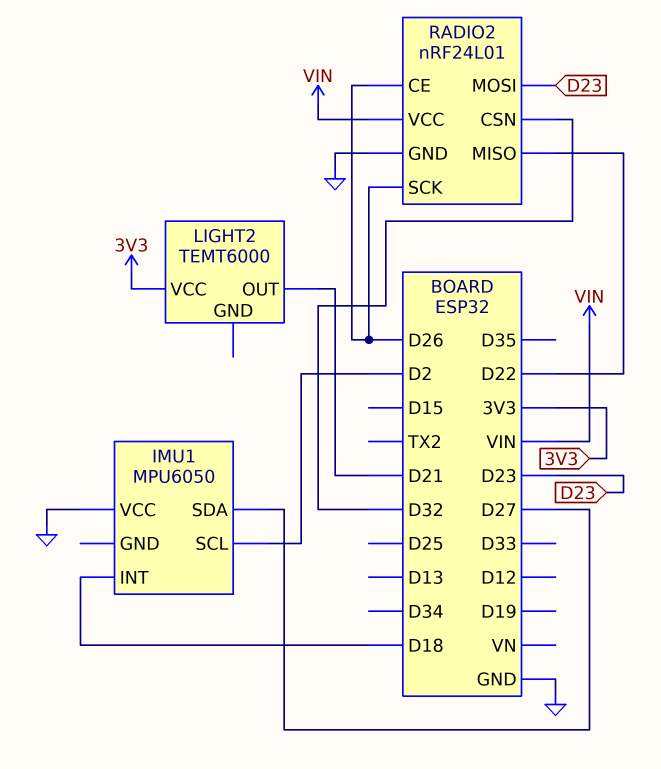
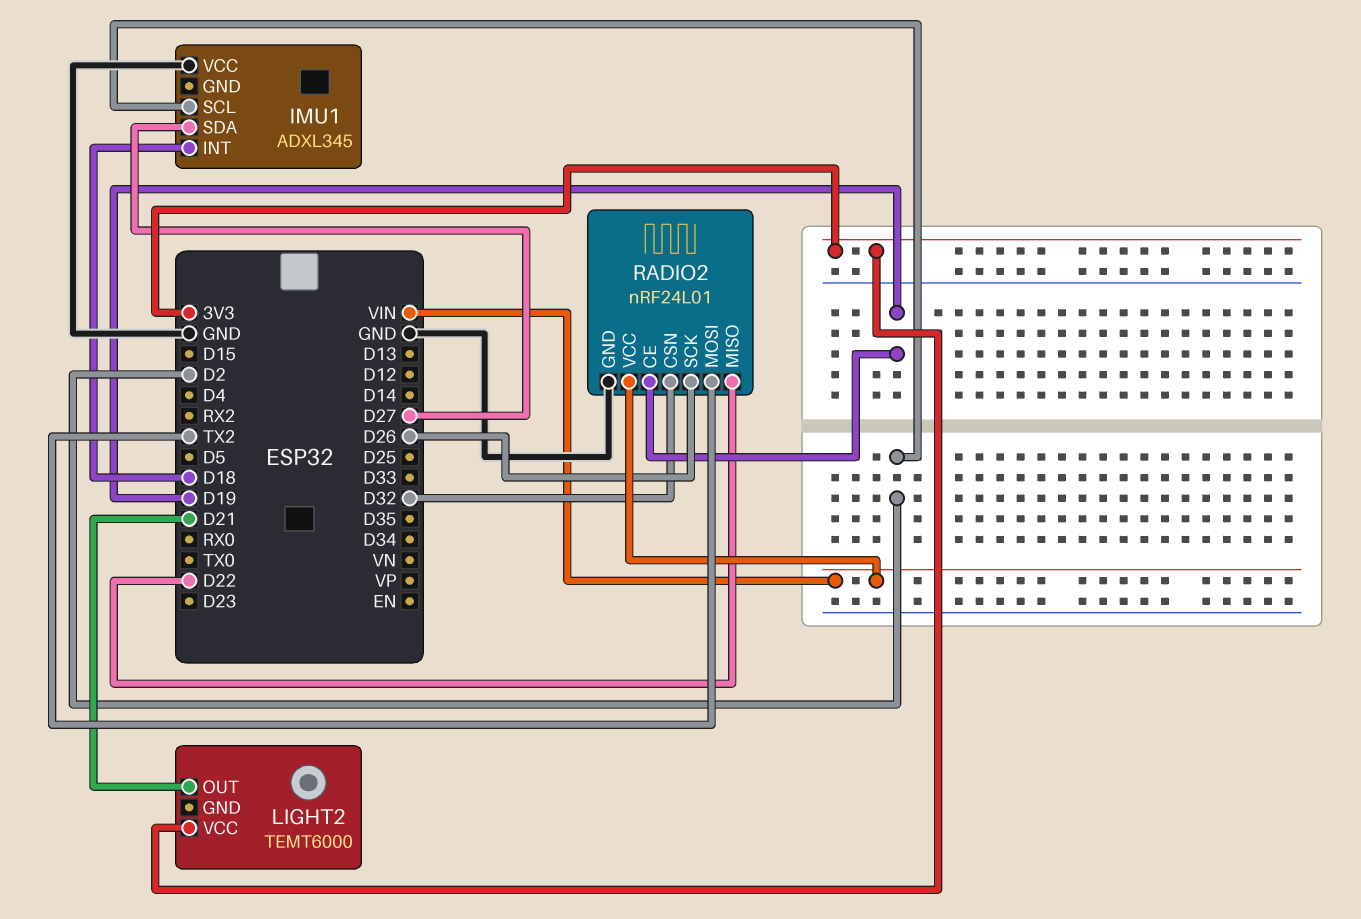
IMU1: MPU6050 -> ADXL345
RADIO2 pin CE: D26 -> D19
RADIO2 pin MOSI: D23 -> TX2

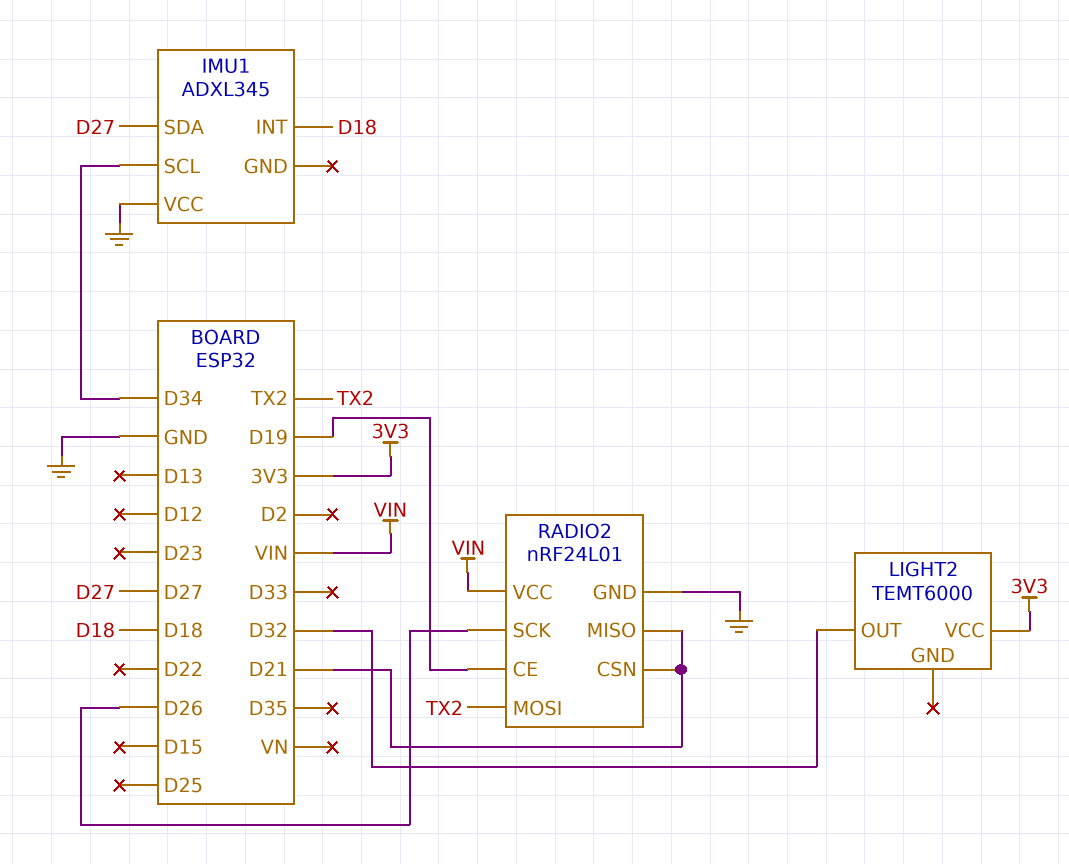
IMU1 pin SCL: D2 -> D34
LIGHT2 pin OUT: D21 -> D32
RADIO2 pin CSN: D32 -> D21
RADIO2 pin MISO: D22 -> D21

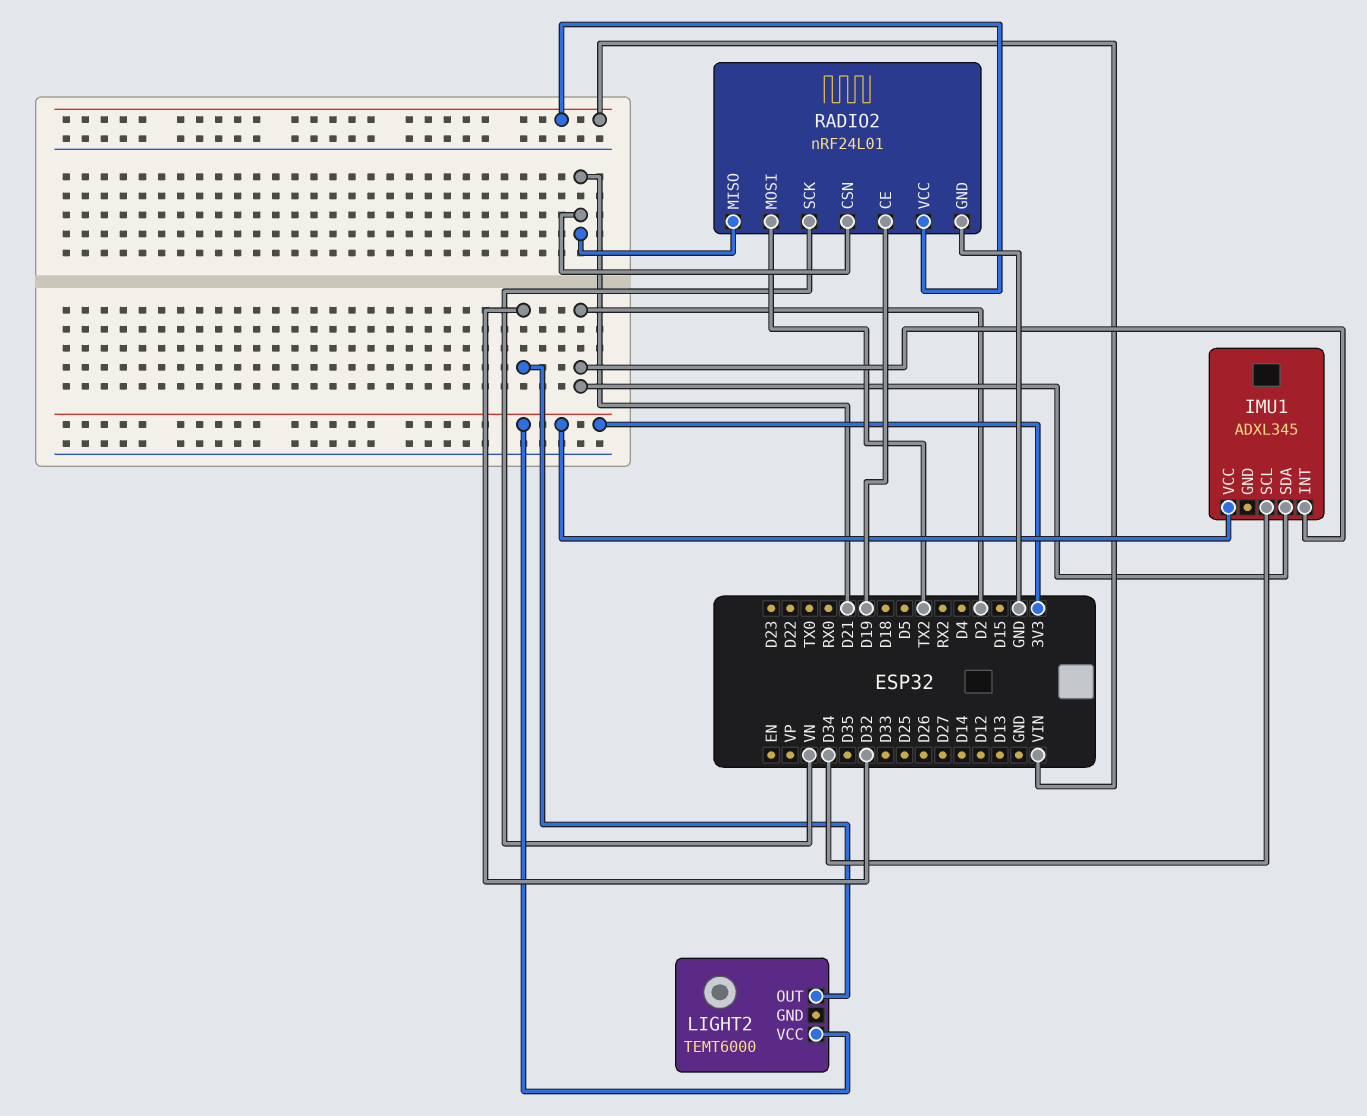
IMU1 pin INT: D18 -> D2
IMU1 pin SDA: D27 -> D2
IMU1 pin VCC: GND -> 3V3
RADIO2 pin SCK: D26 -> VN

